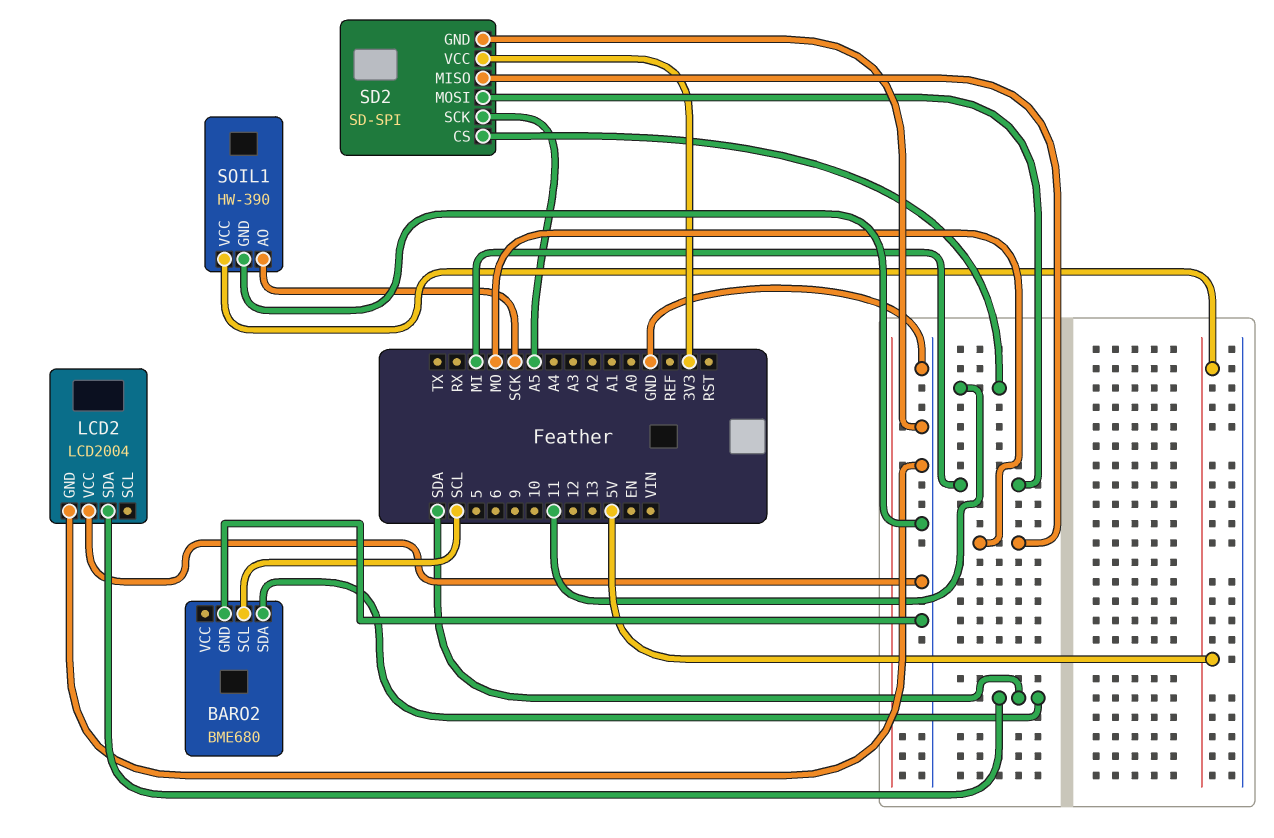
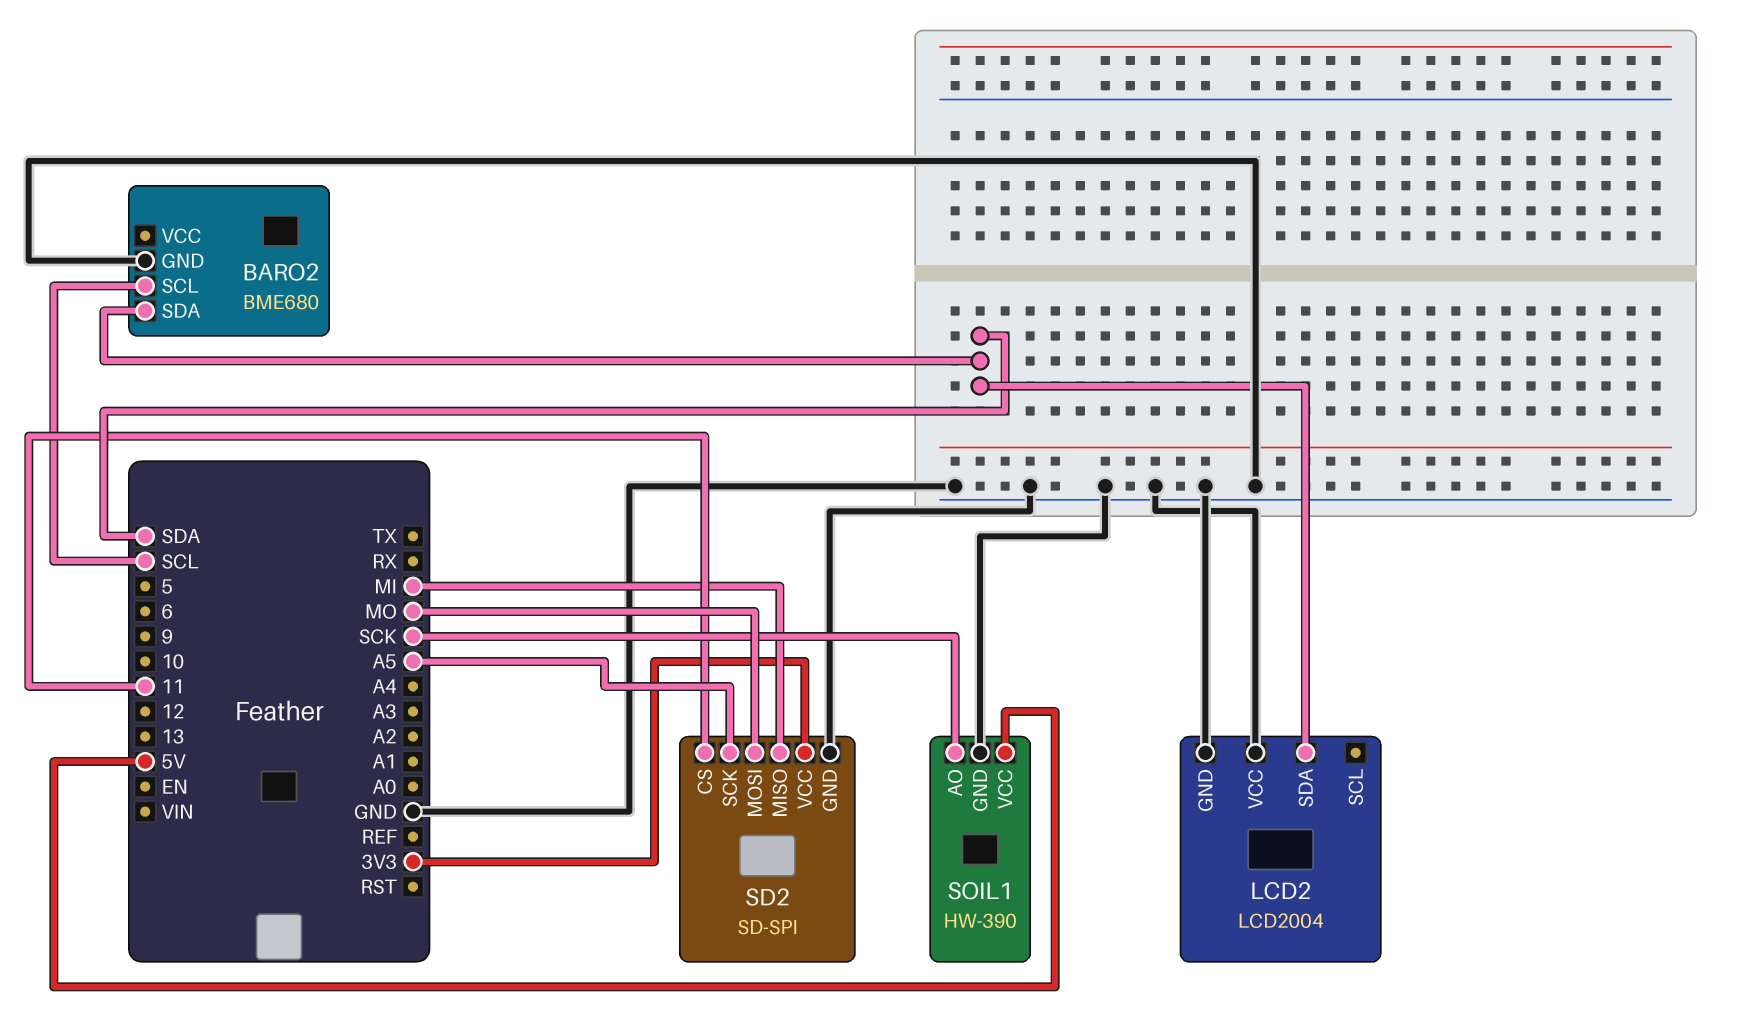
SD2 pin MISO: MO -> MI
SD2 pin MOSI: MI -> MO

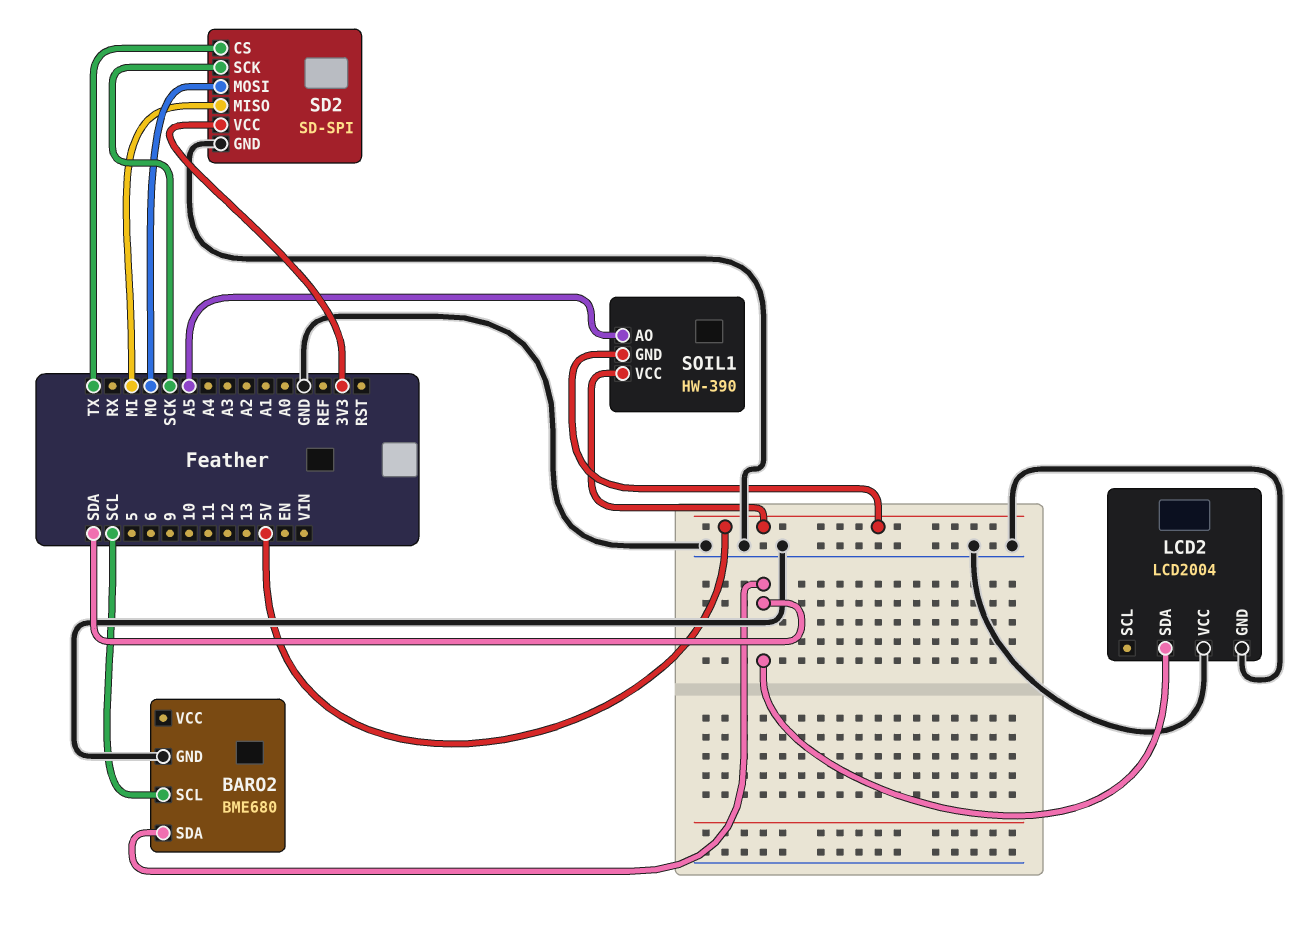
SD2 pin CS: 11 -> TX
SD2 pin SCK: A5 -> SCK
SOIL1 pin AO: SCK -> A5
SOIL1 pin GND: GND -> 5V

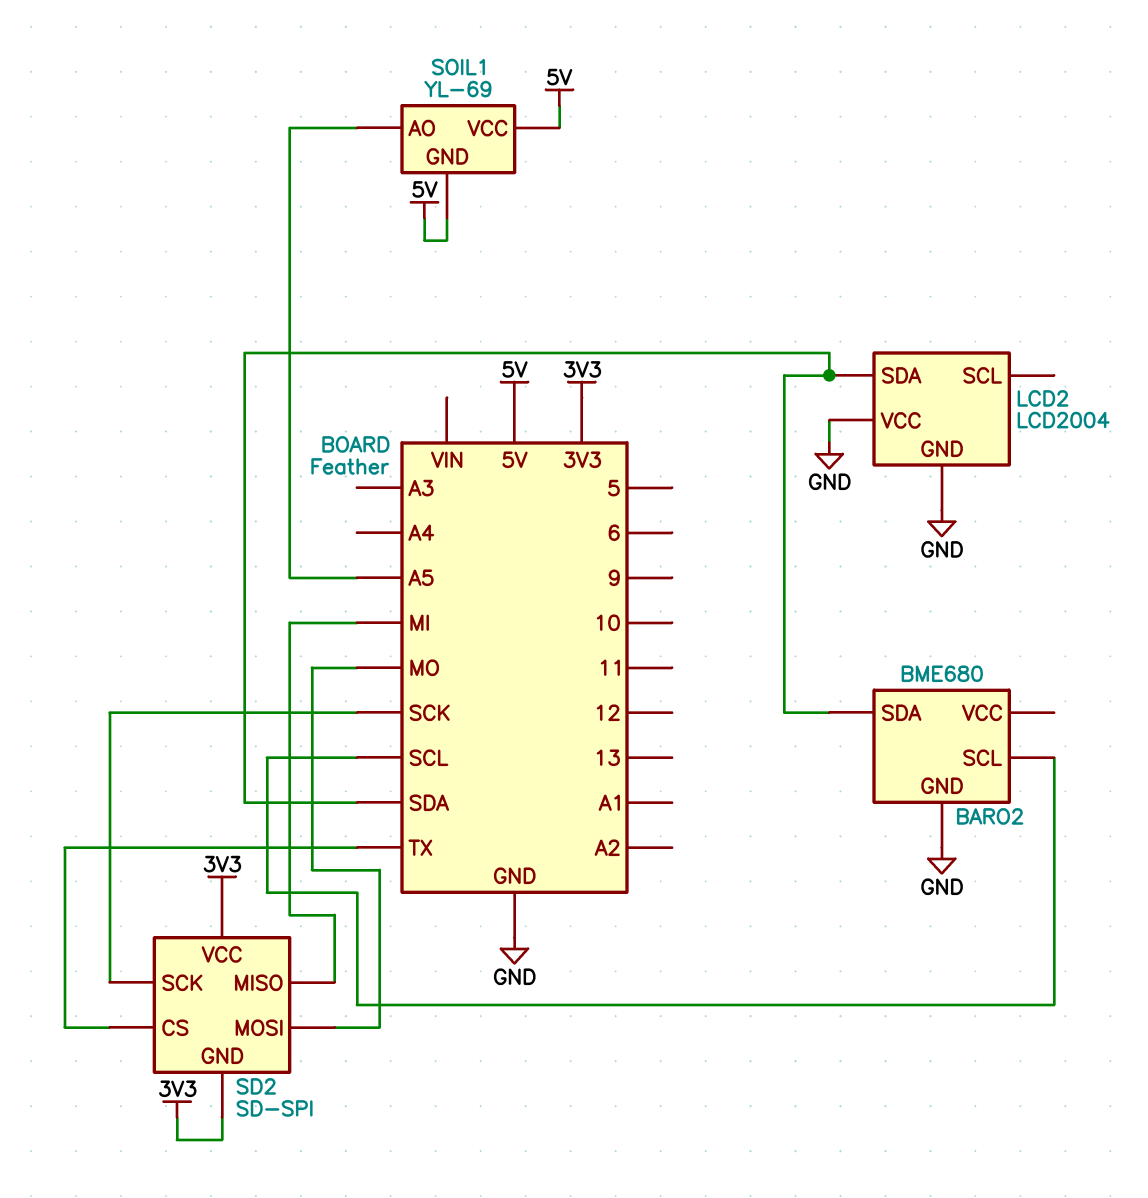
SD2 pin GND: GND -> 3V3
SOIL1: HW-390 -> YL-69

